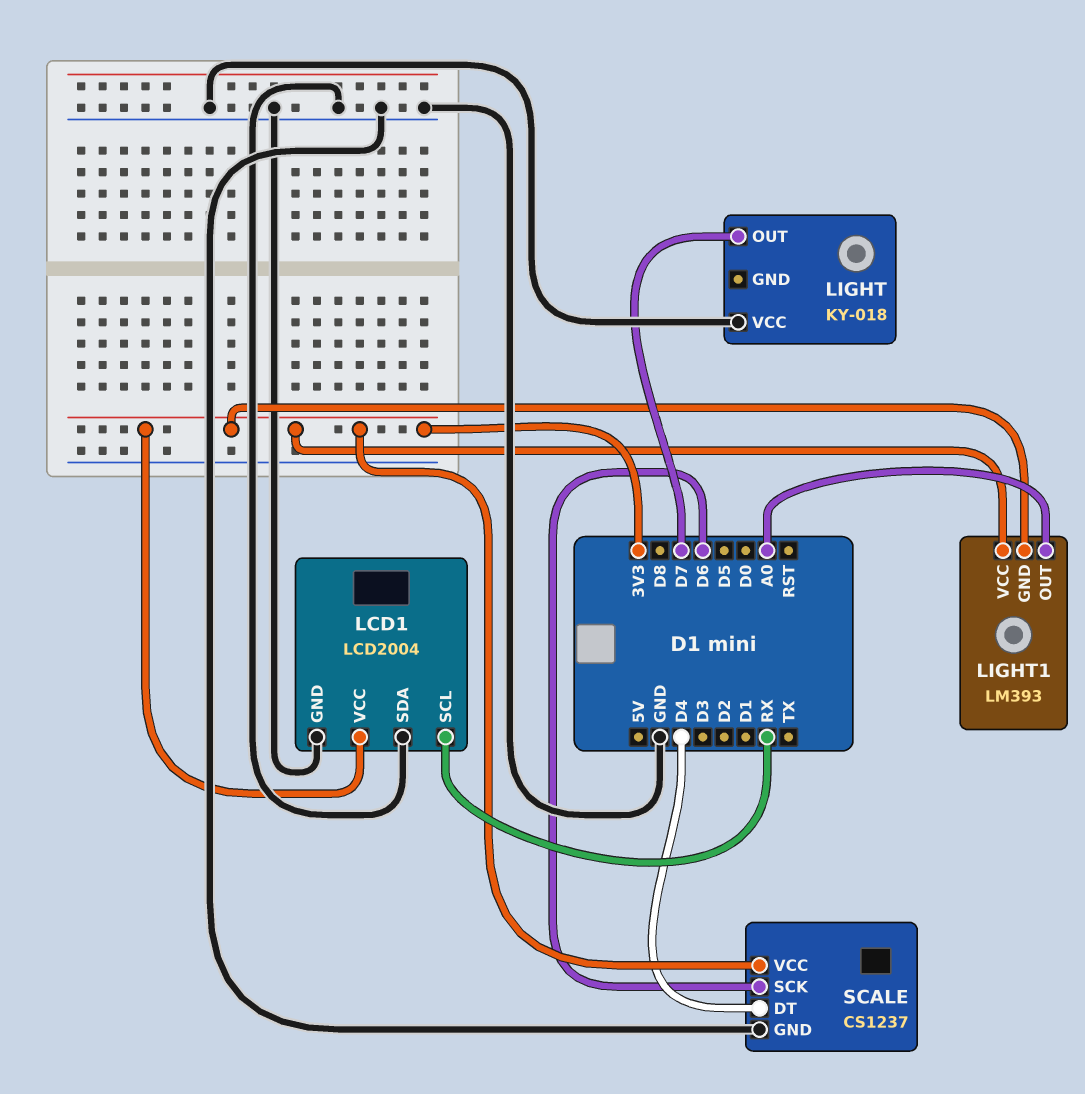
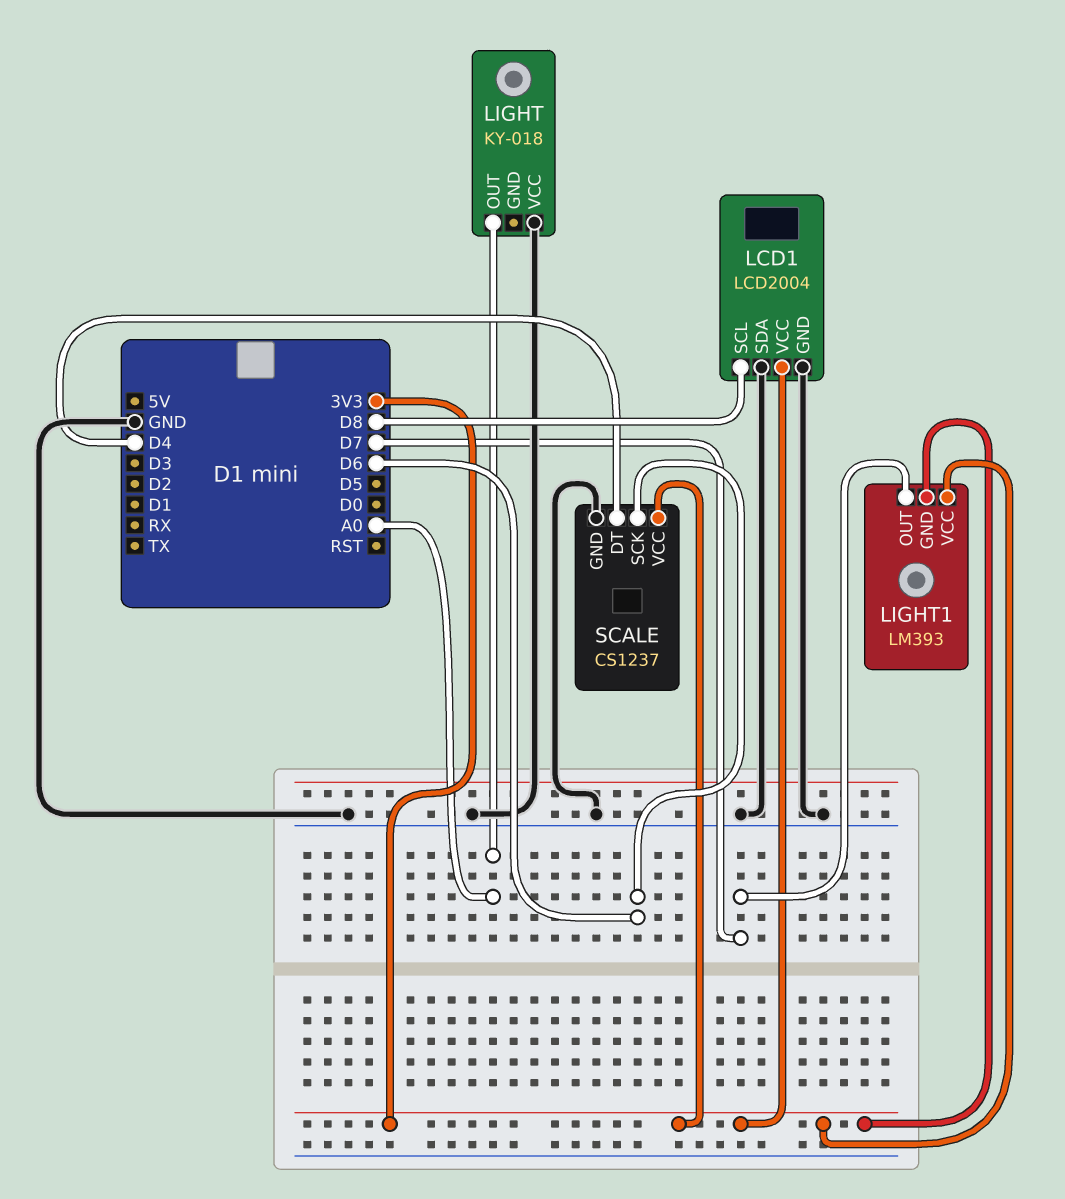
LCD1 pin SCL: RX -> D8
LIGHT pin OUT: D7 -> A0
LIGHT1 pin OUT: A0 -> D7

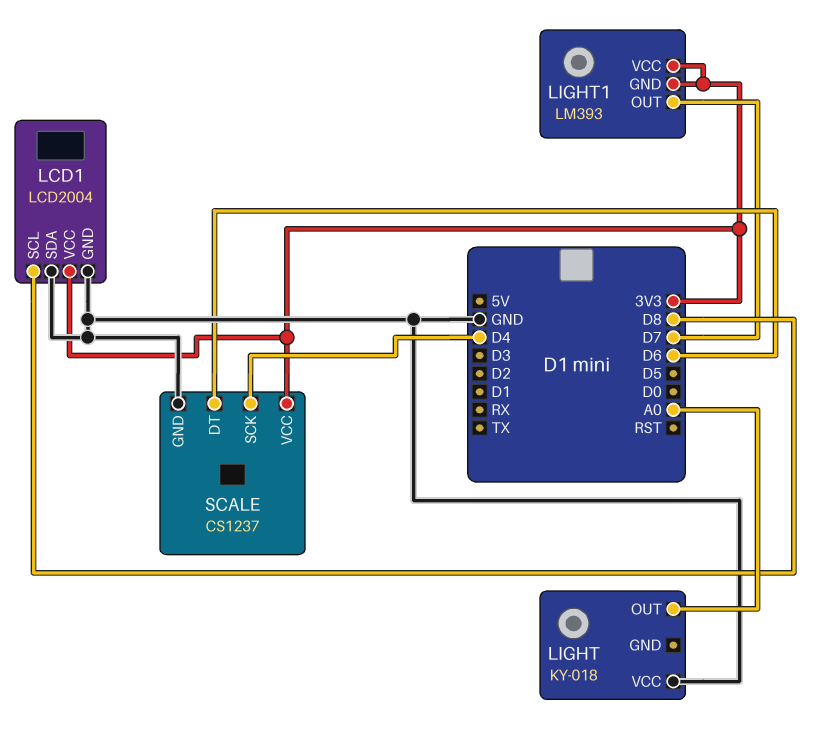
SCALE pin DT: D4 -> D6
SCALE pin SCK: D6 -> D4

